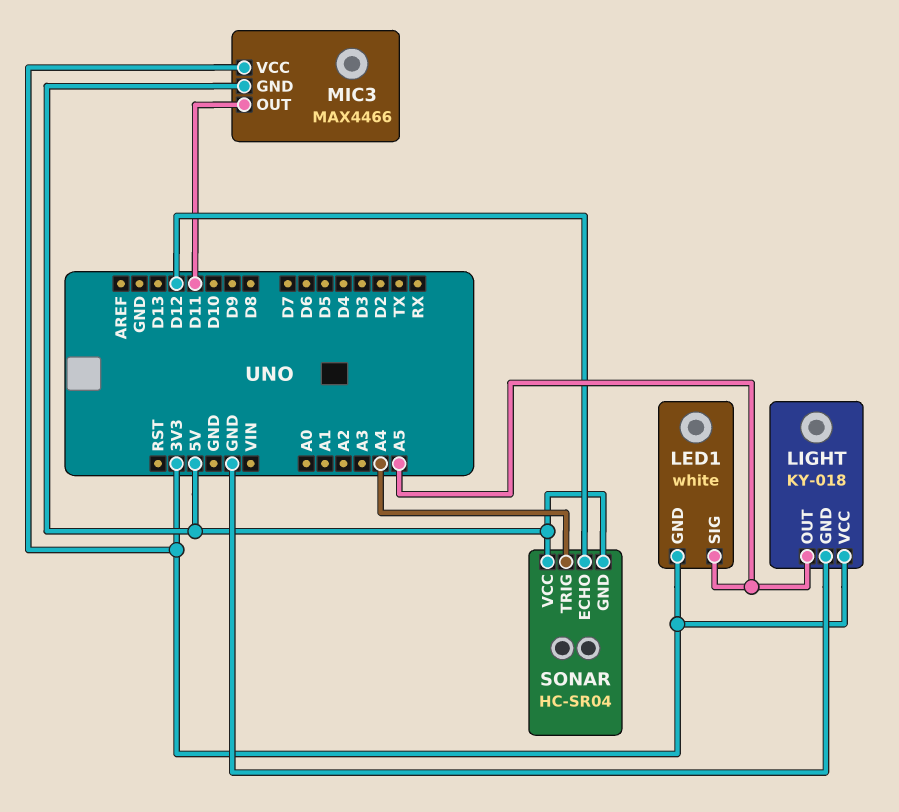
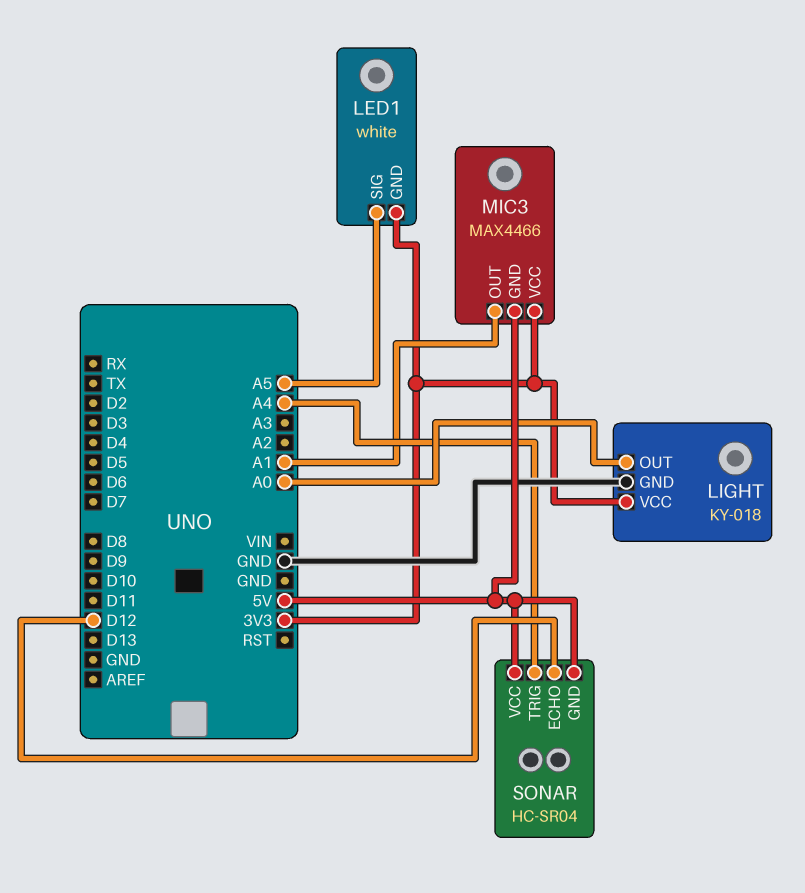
LIGHT pin OUT: A5 -> A0
MIC3 pin OUT: D11 -> A1

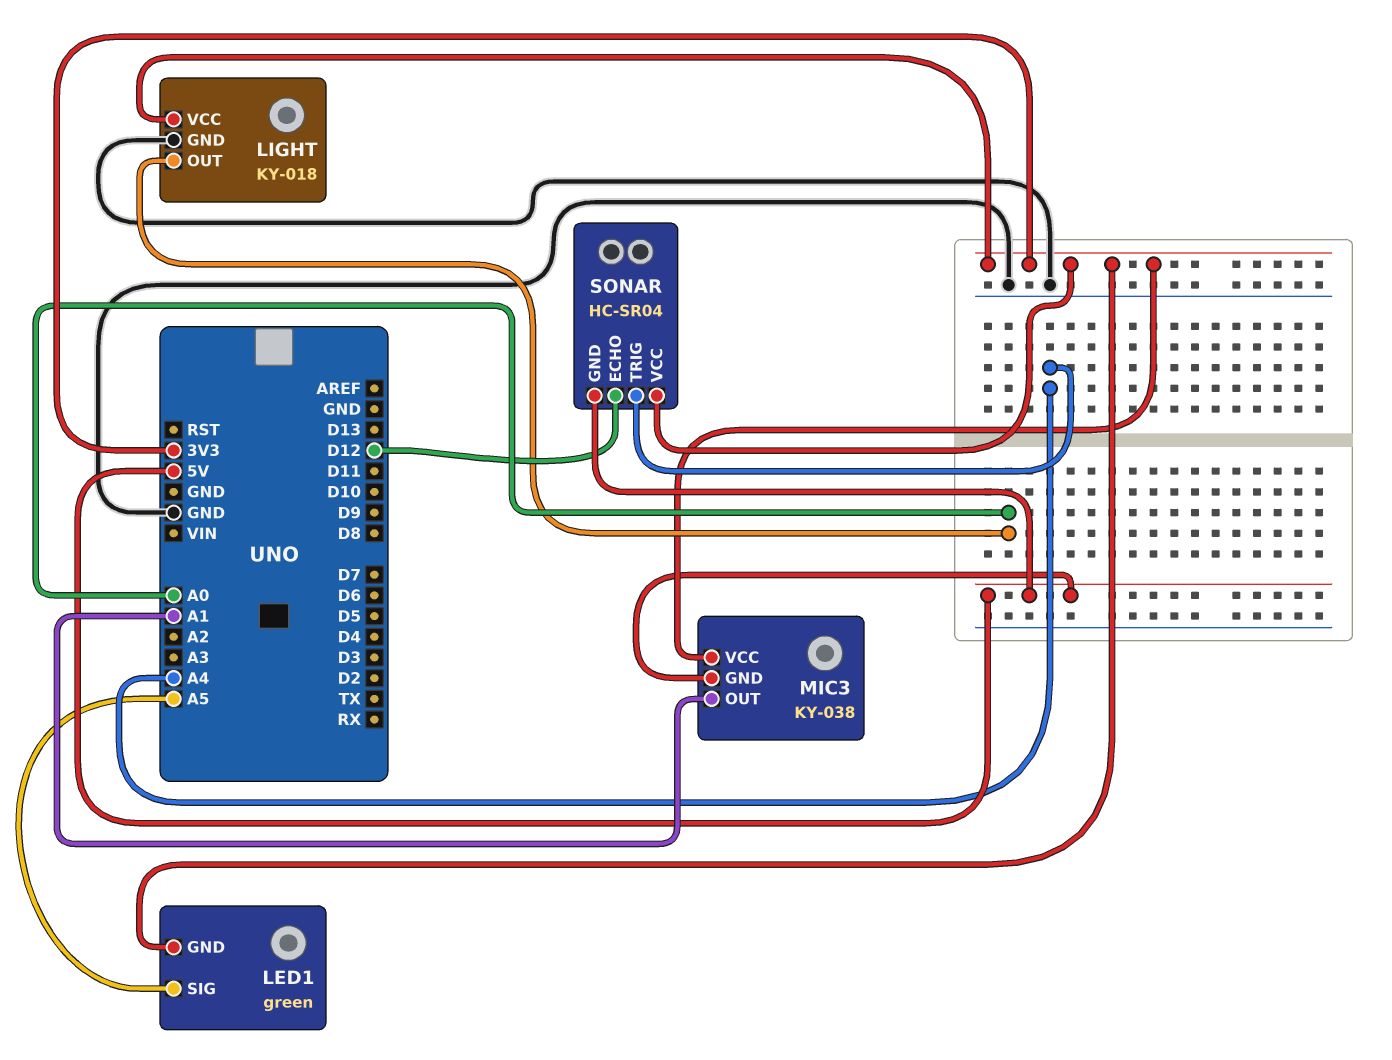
LED1: white -> green
MIC3: MAX4466 -> KY-038
SONAR pin VCC: 5V -> 3V3

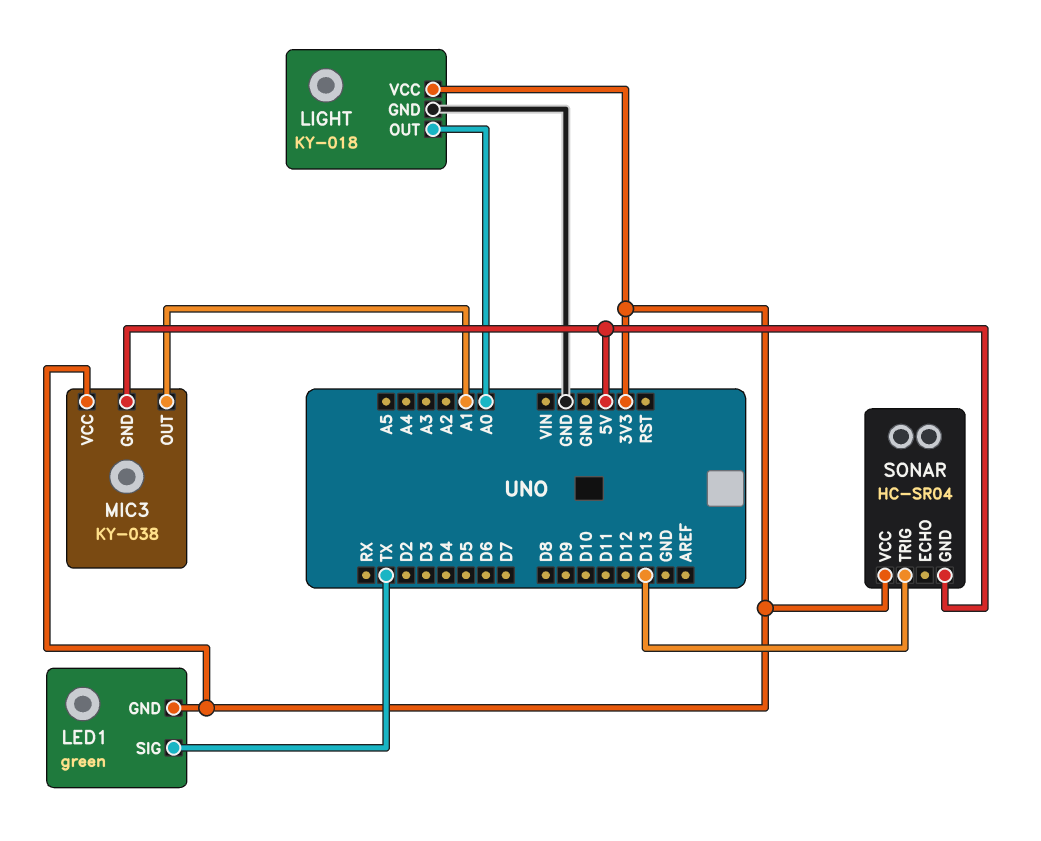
LED1 pin SIG: A5 -> TX
SONAR pin ECHO: D12 -> none
SONAR pin TRIG: A4 -> D13

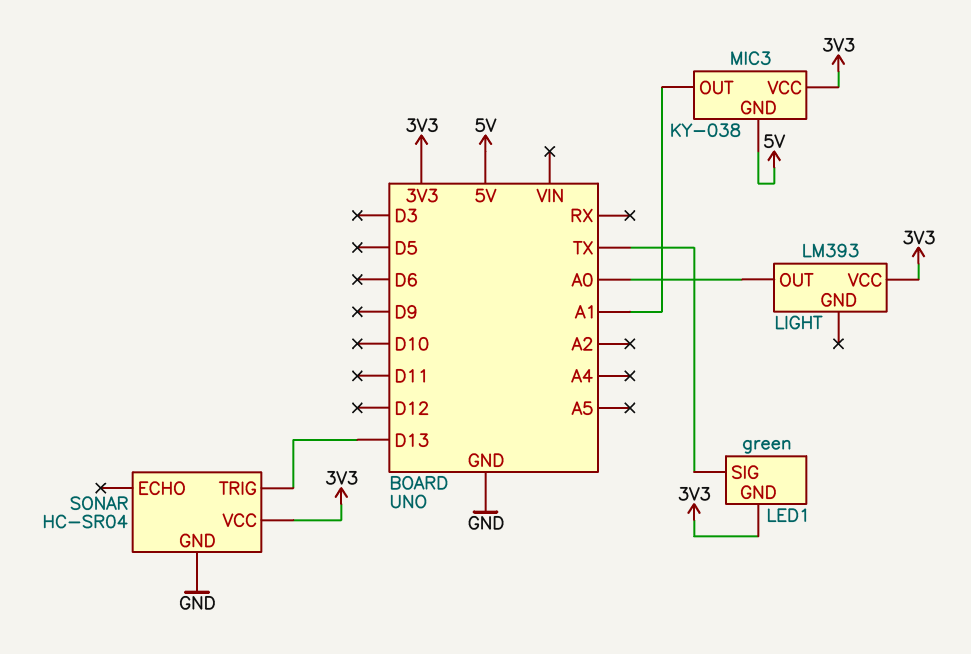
LIGHT: KY-018 -> LM393
LIGHT pin GND: GND -> none
SONAR pin GND: 5V -> GND

